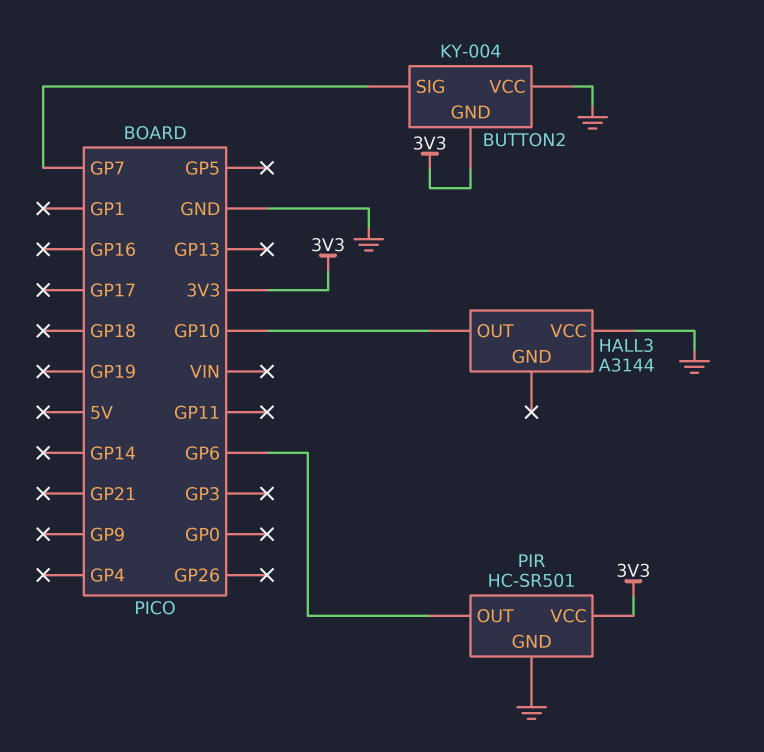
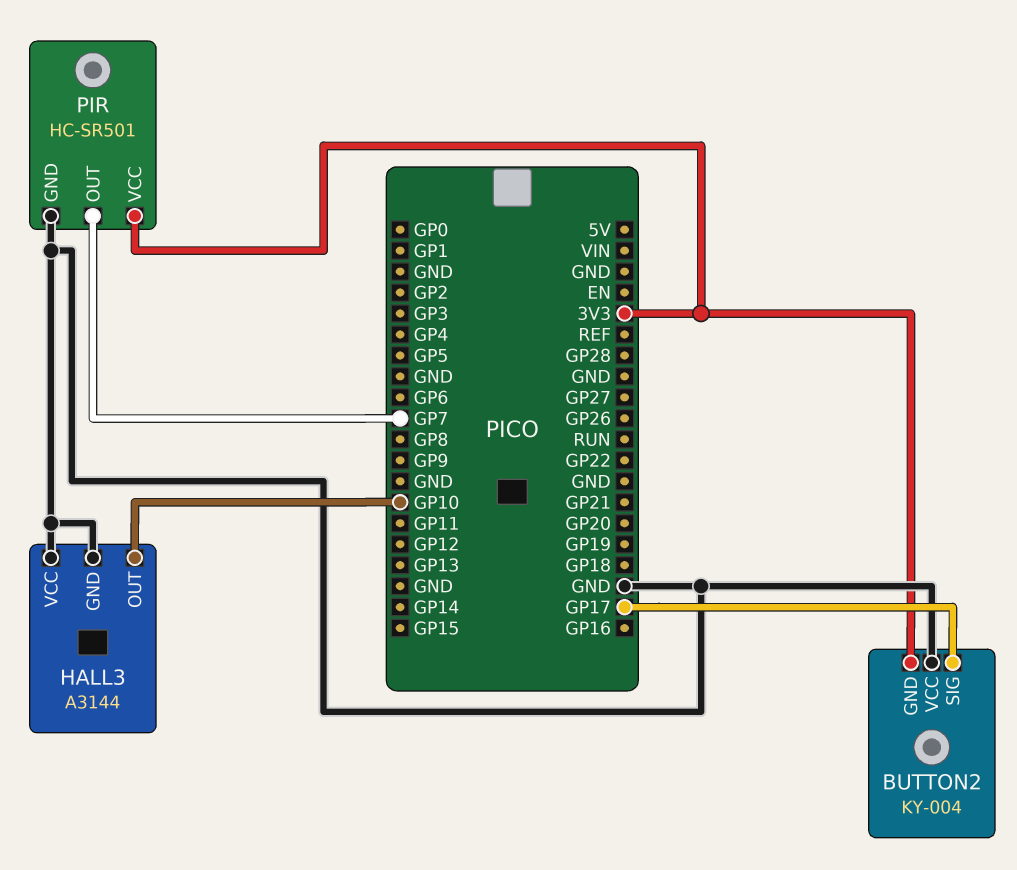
BUTTON2 pin SIG: GP7 -> GP17
HALL3 pin GND: none -> GND
PIR pin OUT: GP6 -> GP7

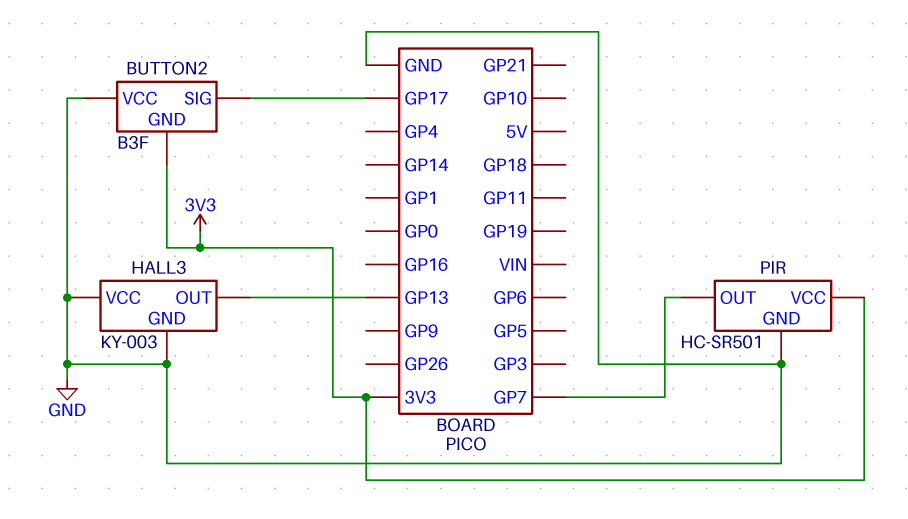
BUTTON2: KY-004 -> B3F
HALL3: A3144 -> KY-003
HALL3 pin OUT: GP10 -> GP13

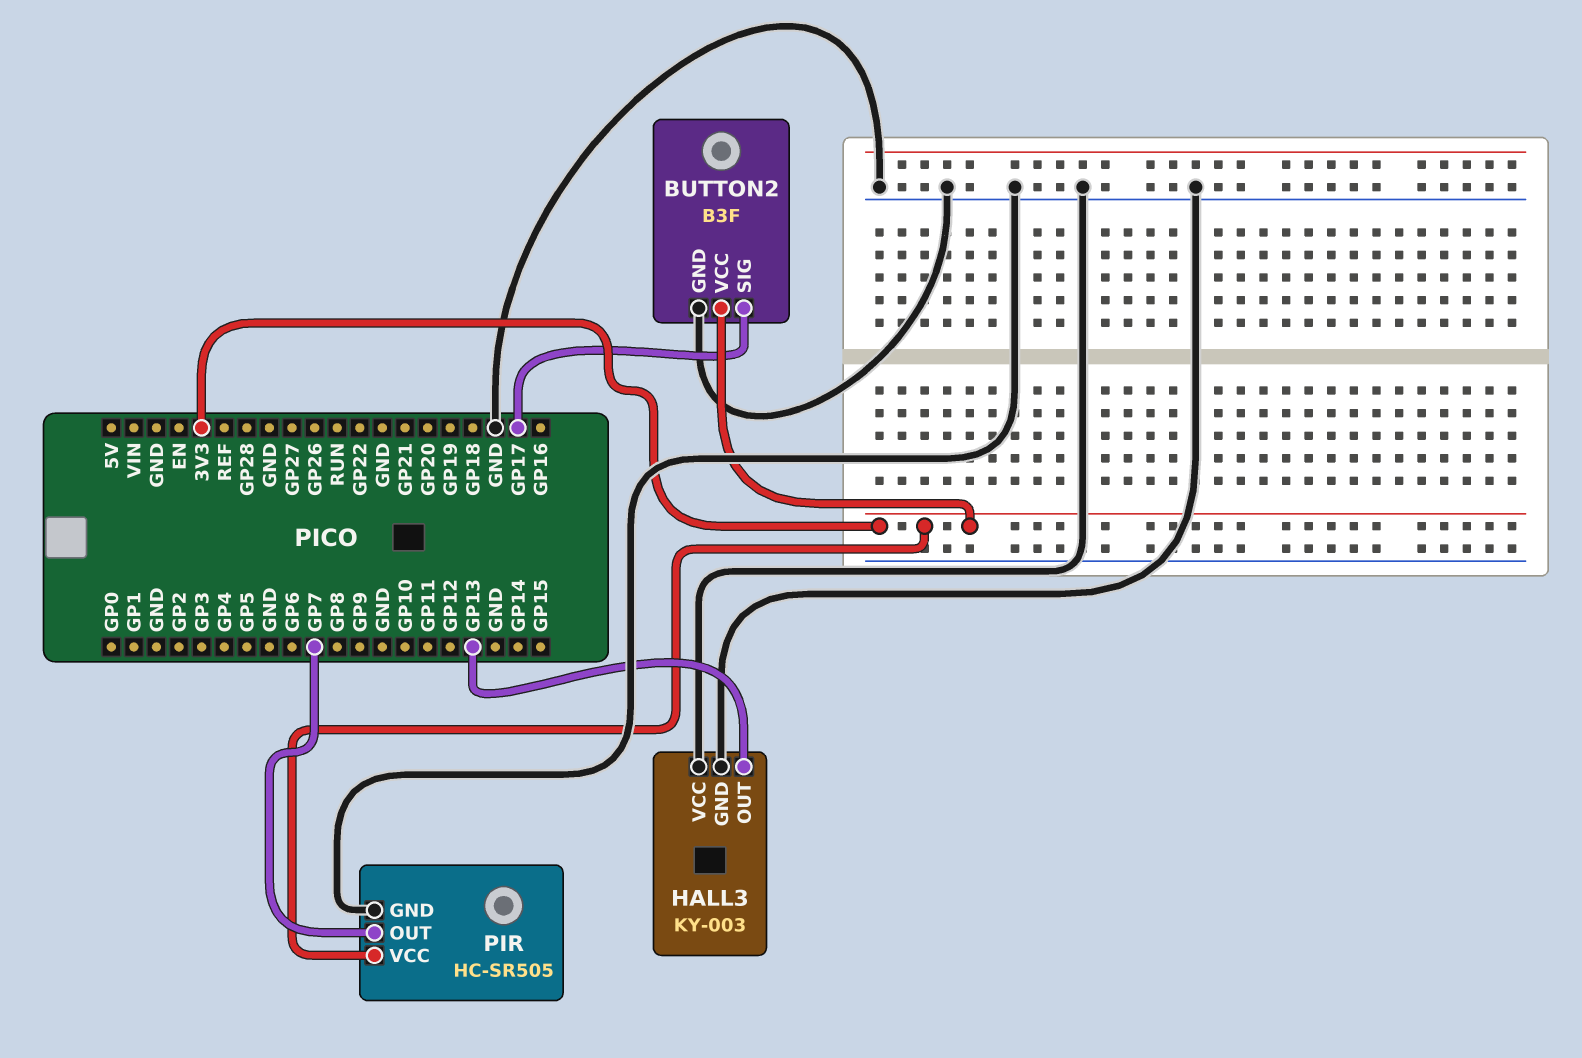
BUTTON2 pin GND: 3V3 -> GND
BUTTON2 pin VCC: GND -> 3V3
PIR: HC-SR501 -> HC-SR505

